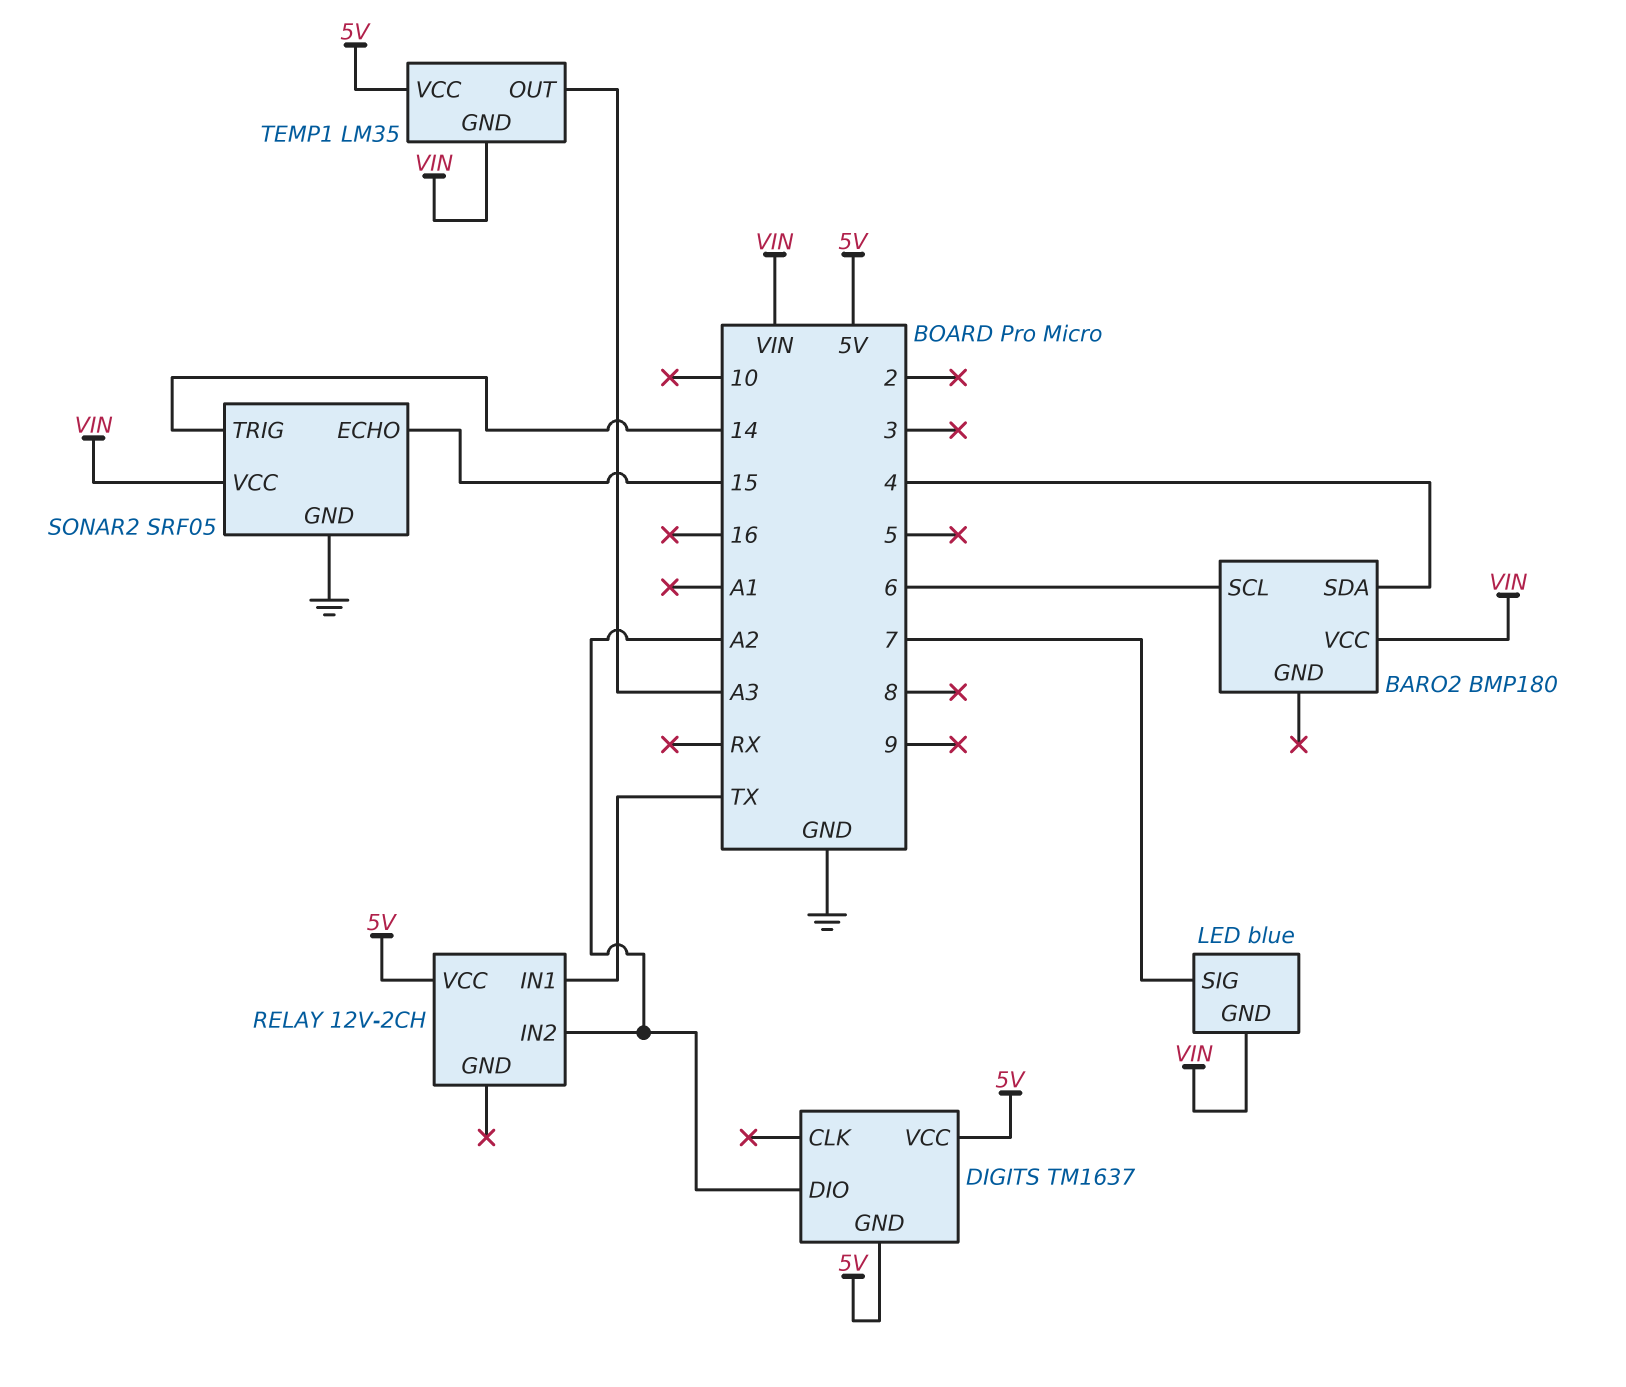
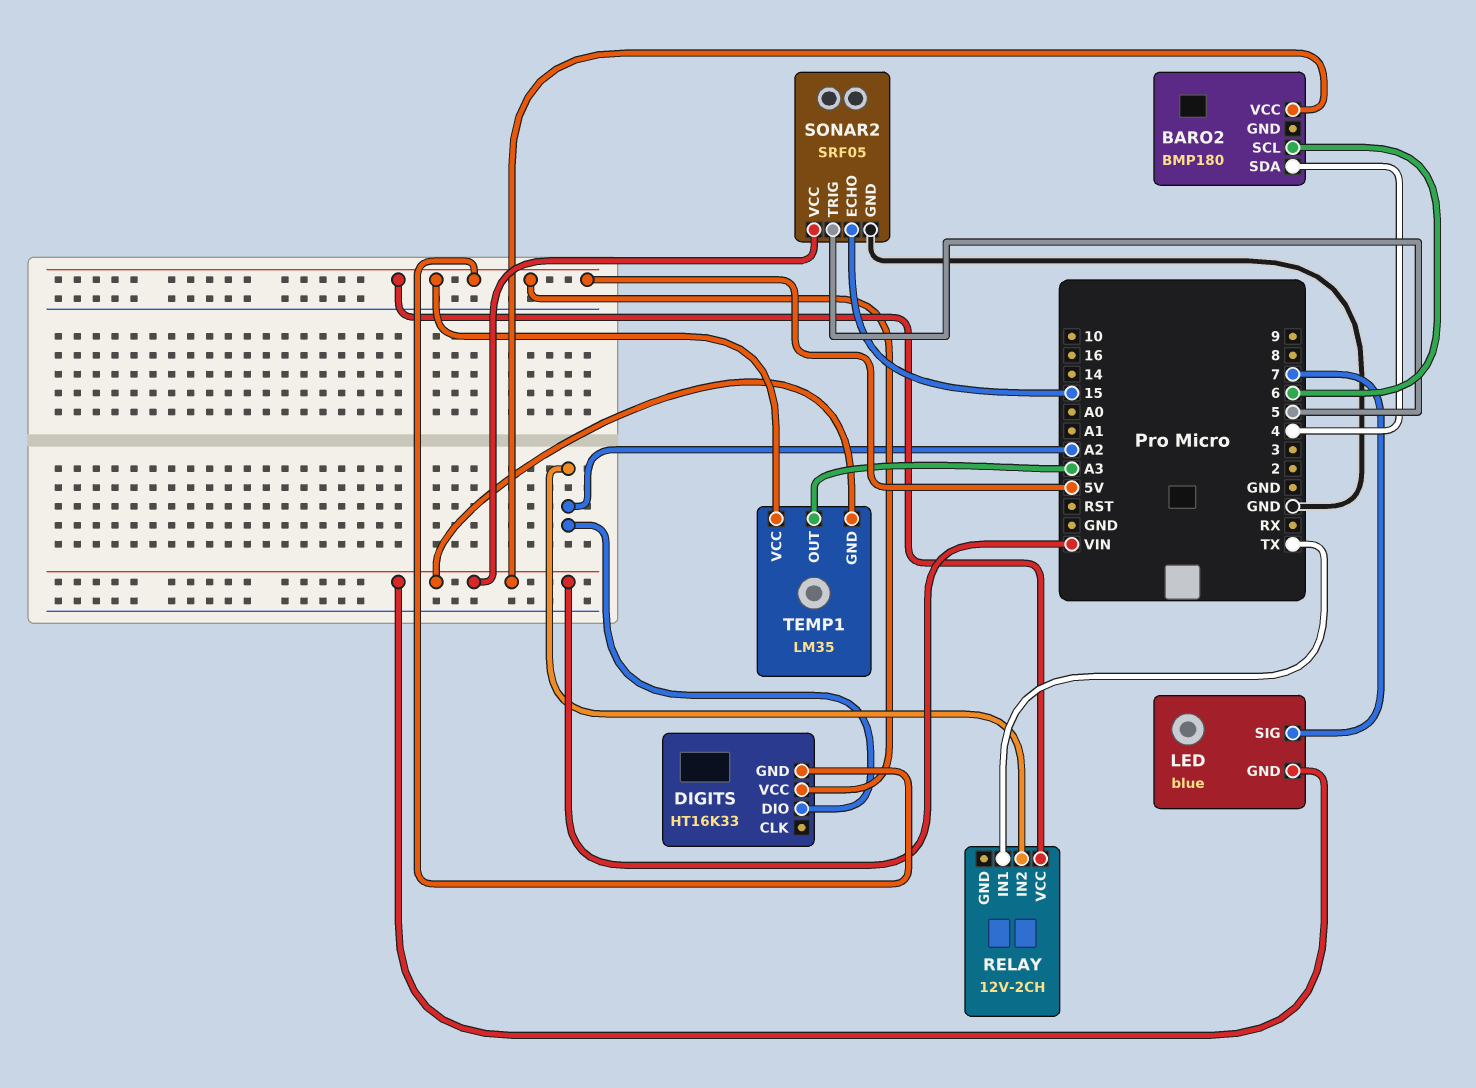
DIGITS: TM1637 -> HT16K33
SONAR2 pin TRIG: 14 -> 5

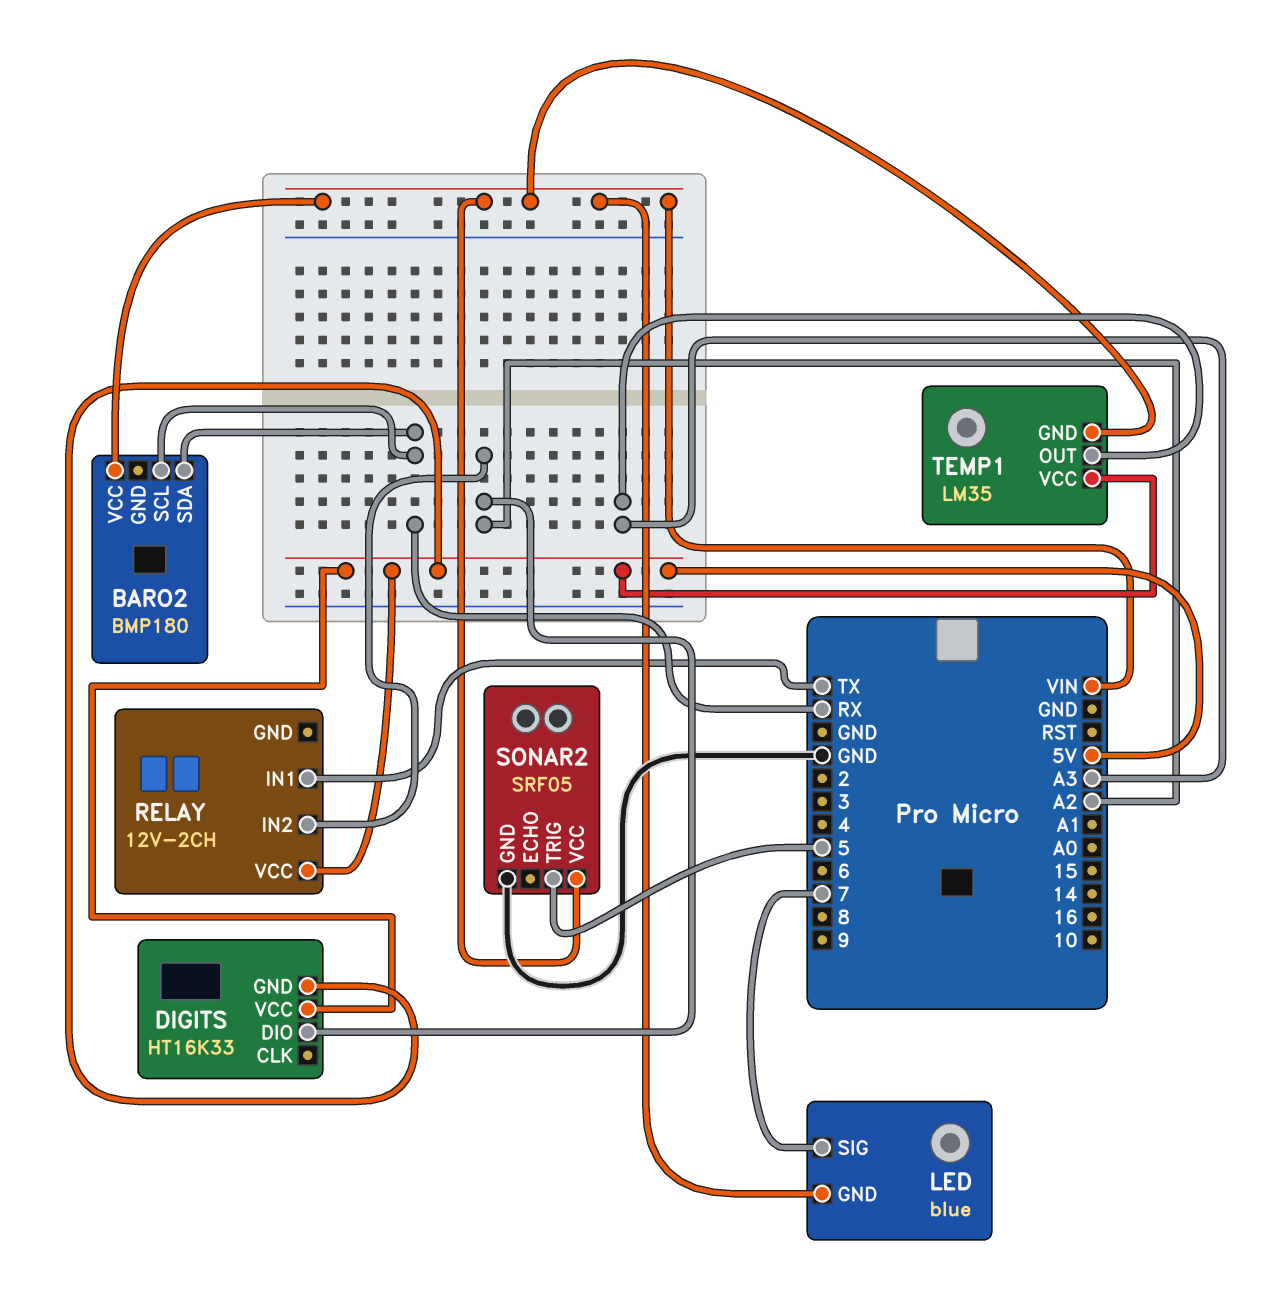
BARO2 pin SCL: 6 -> RX
BARO2 pin SDA: 4 -> RX
SONAR2 pin ECHO: 15 -> none

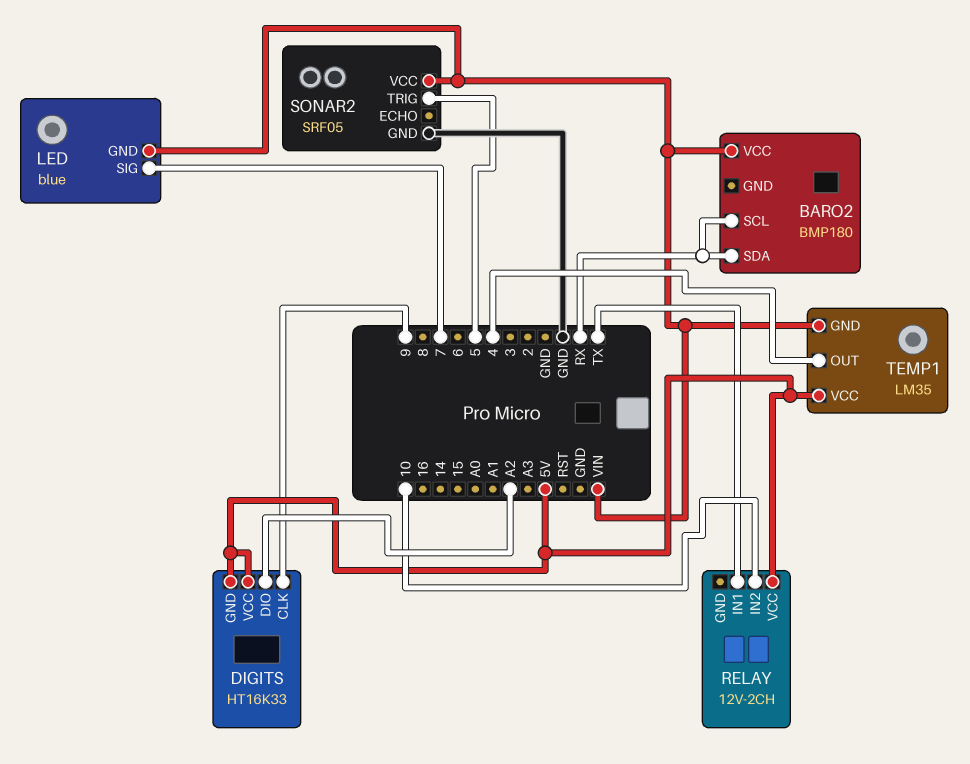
DIGITS pin CLK: none -> 9
RELAY pin IN2: A2 -> 10
TEMP1 pin OUT: A3 -> 4

